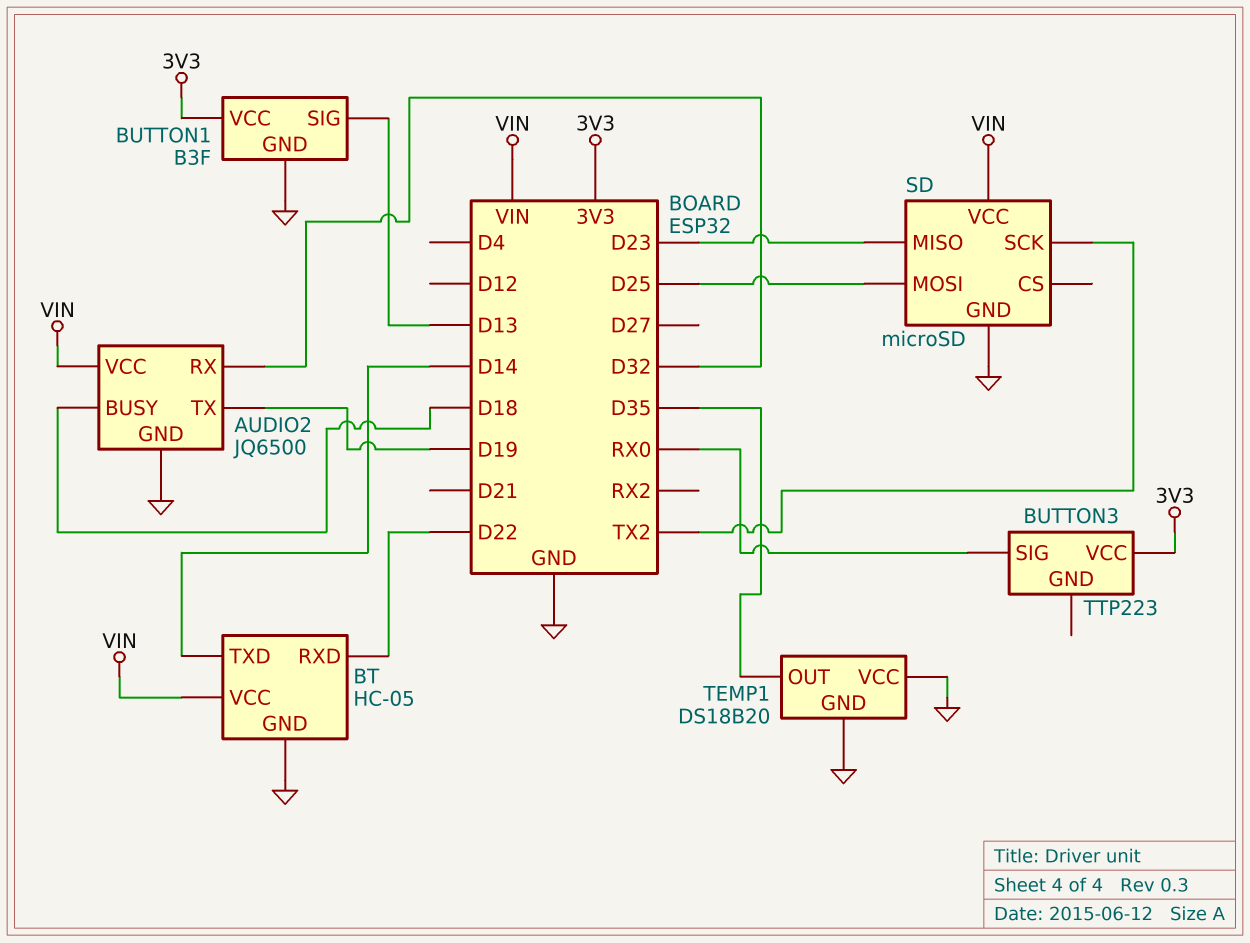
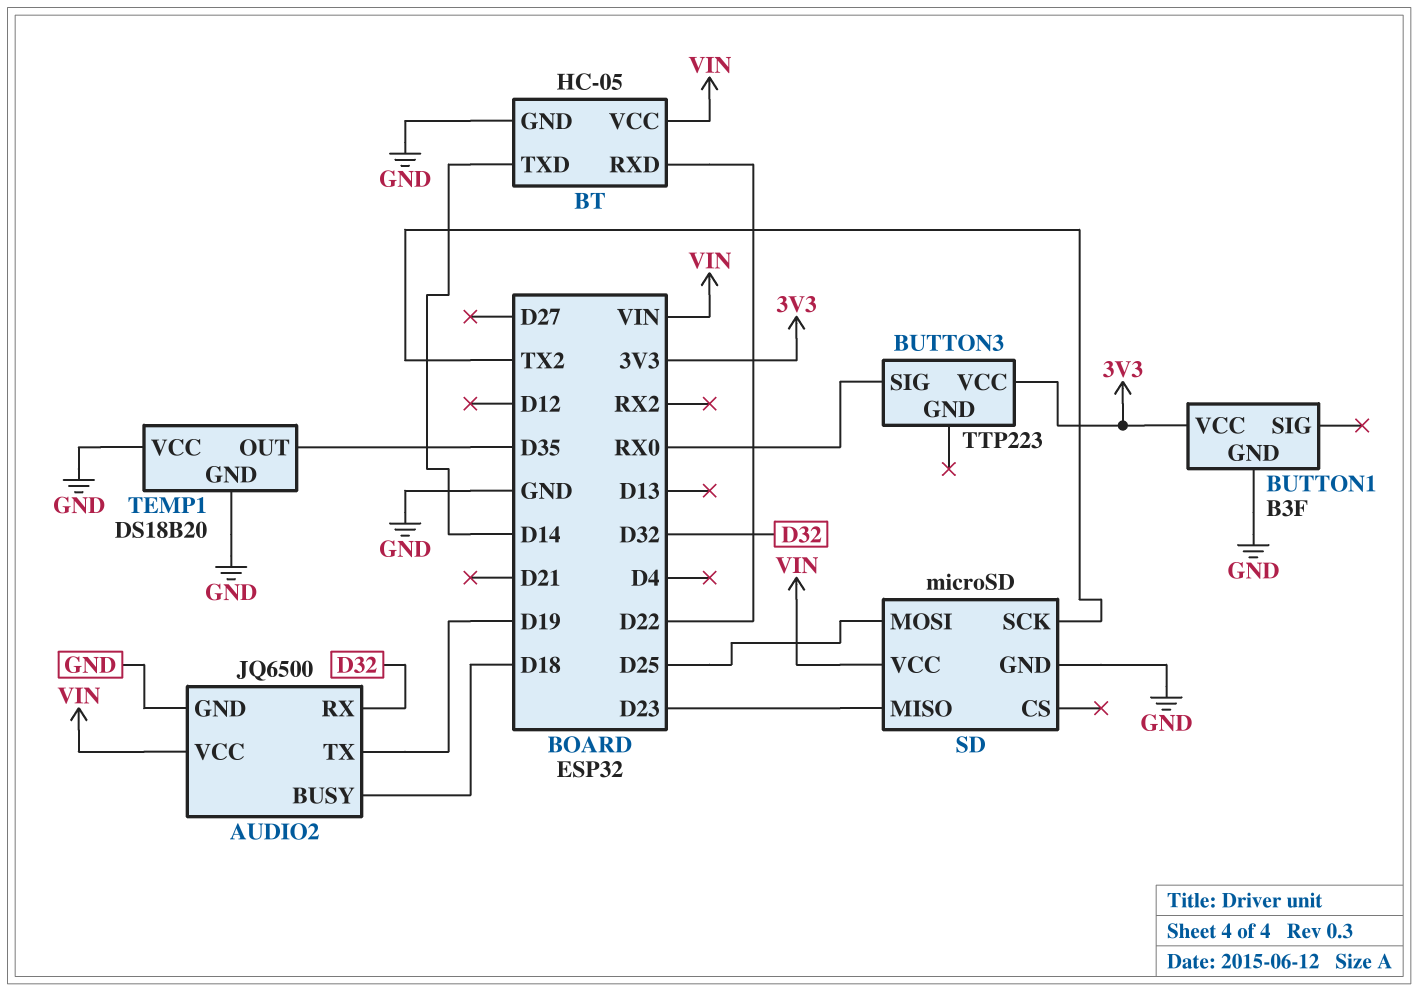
BUTTON1 pin SIG: D13 -> none

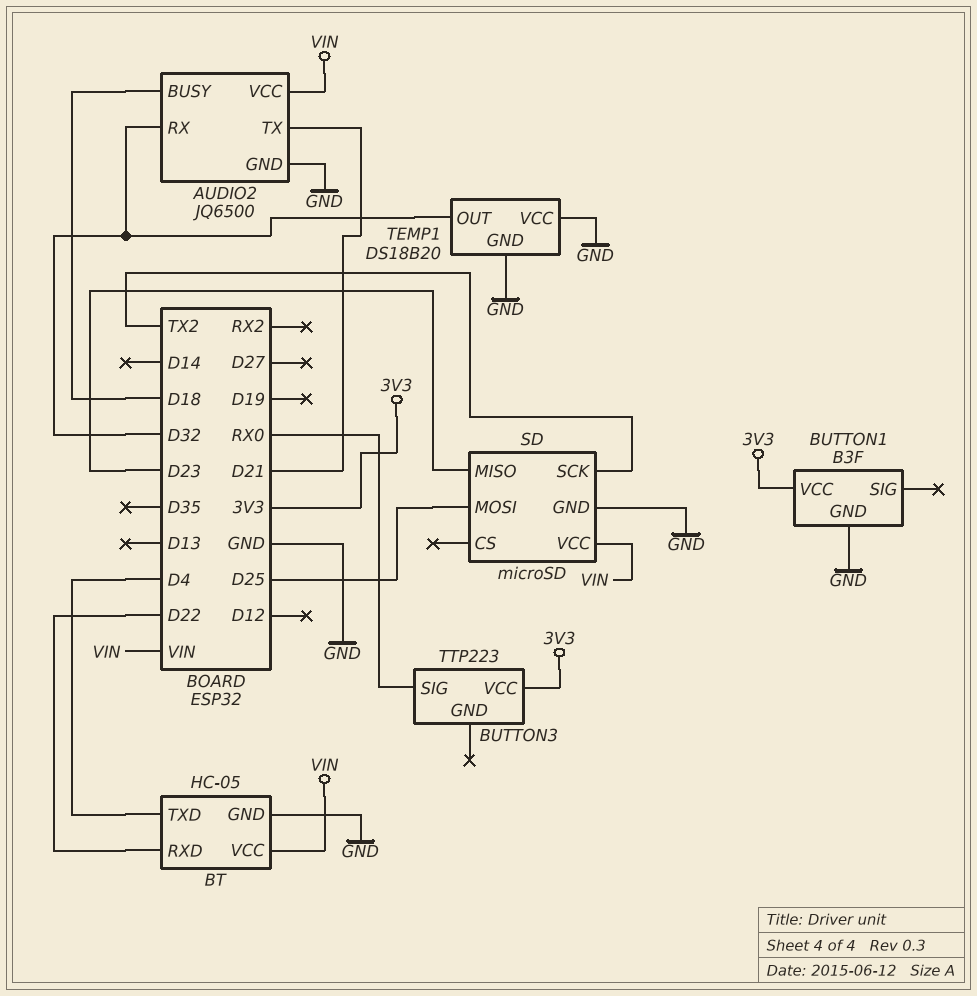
AUDIO2 pin TX: D19 -> D21
BT pin TXD: D14 -> D4
TEMP1 pin OUT: D35 -> D32

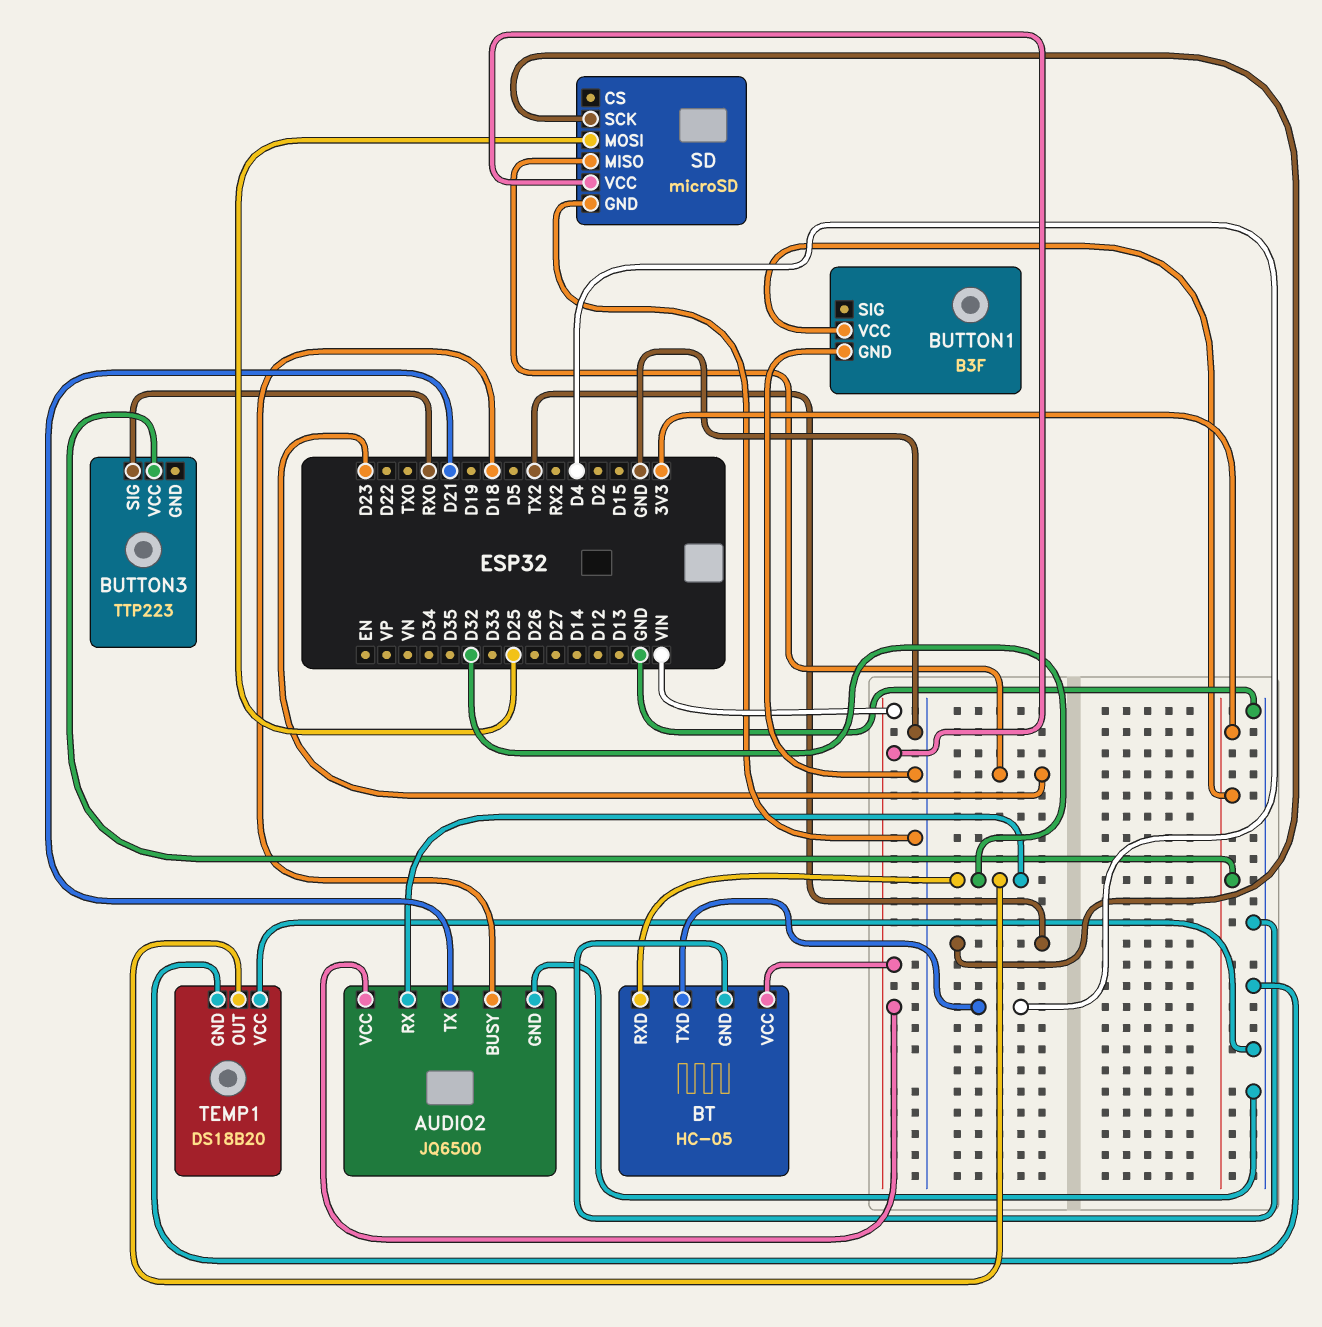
BT pin RXD: D22 -> D32

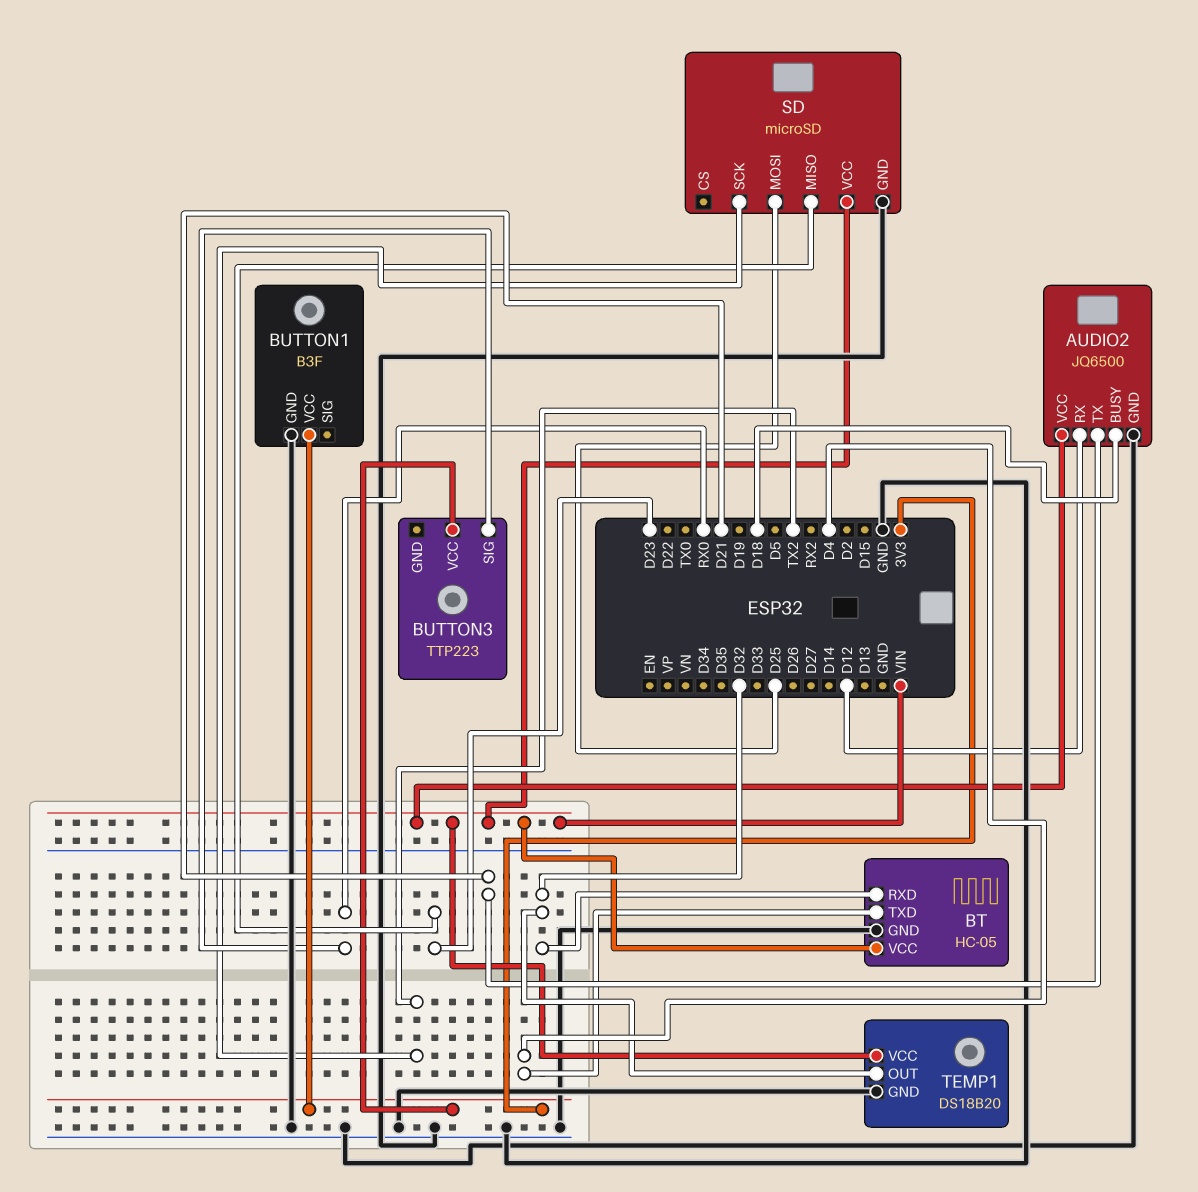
AUDIO2 pin RX: D32 -> D12
TEMP1 pin VCC: GND -> VIN

